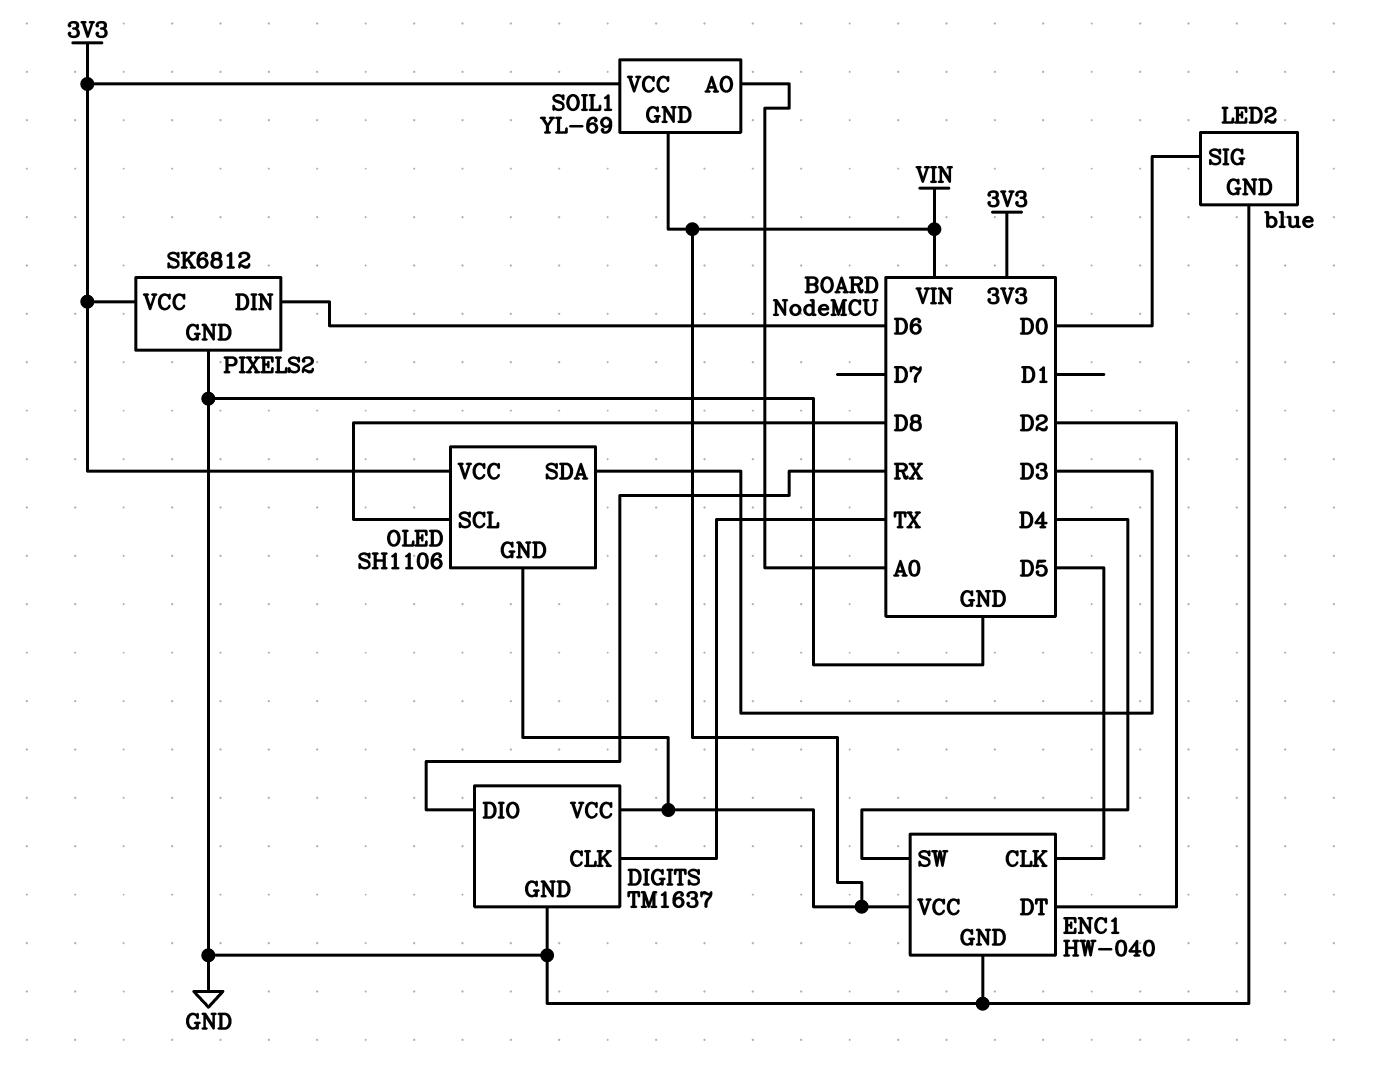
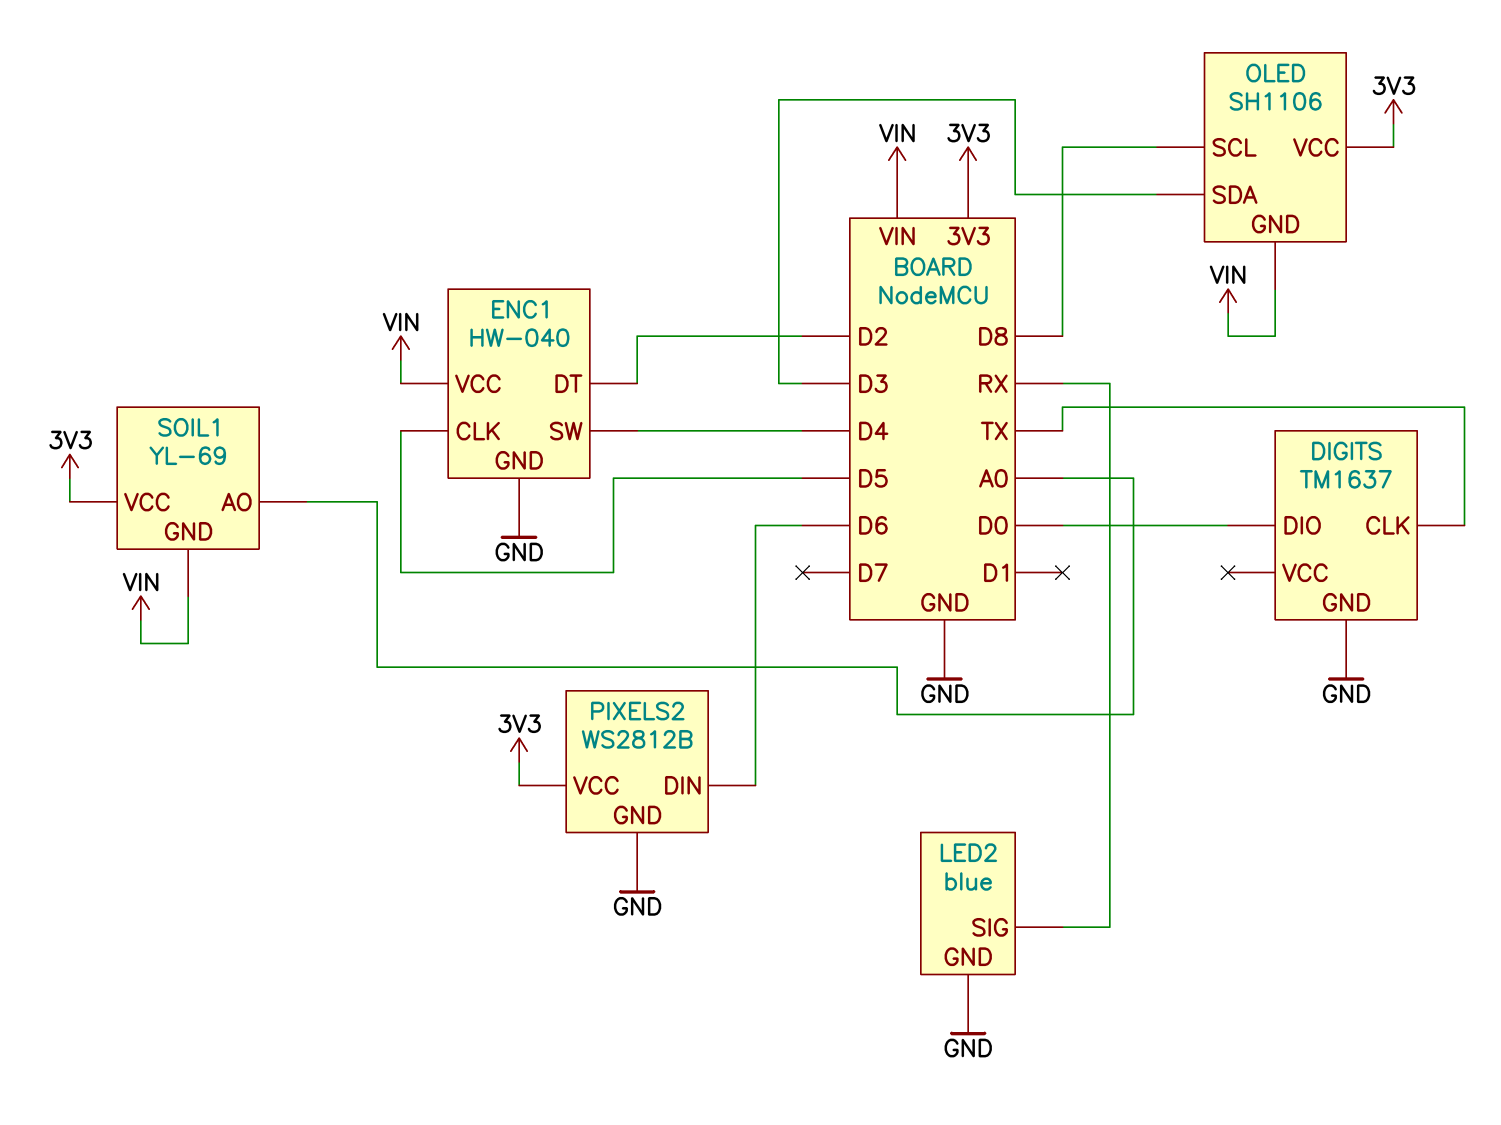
DIGITS pin DIO: RX -> D0
DIGITS pin VCC: VIN -> none
LED2 pin SIG: D0 -> RX
PIXELS2: SK6812 -> WS2812B

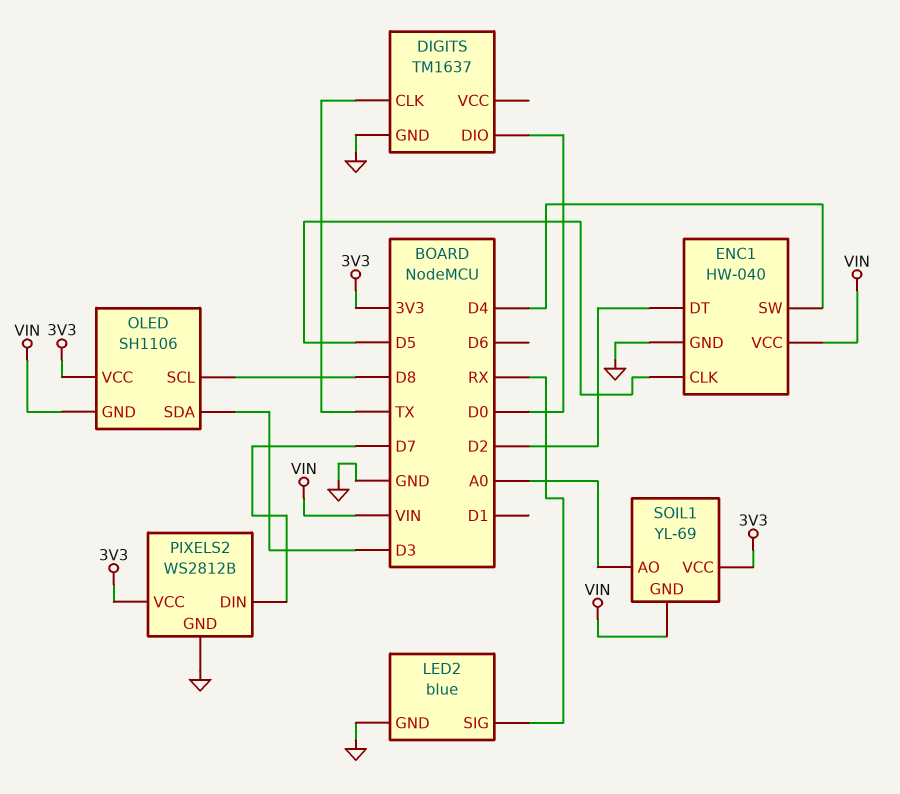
PIXELS2 pin DIN: D6 -> D7

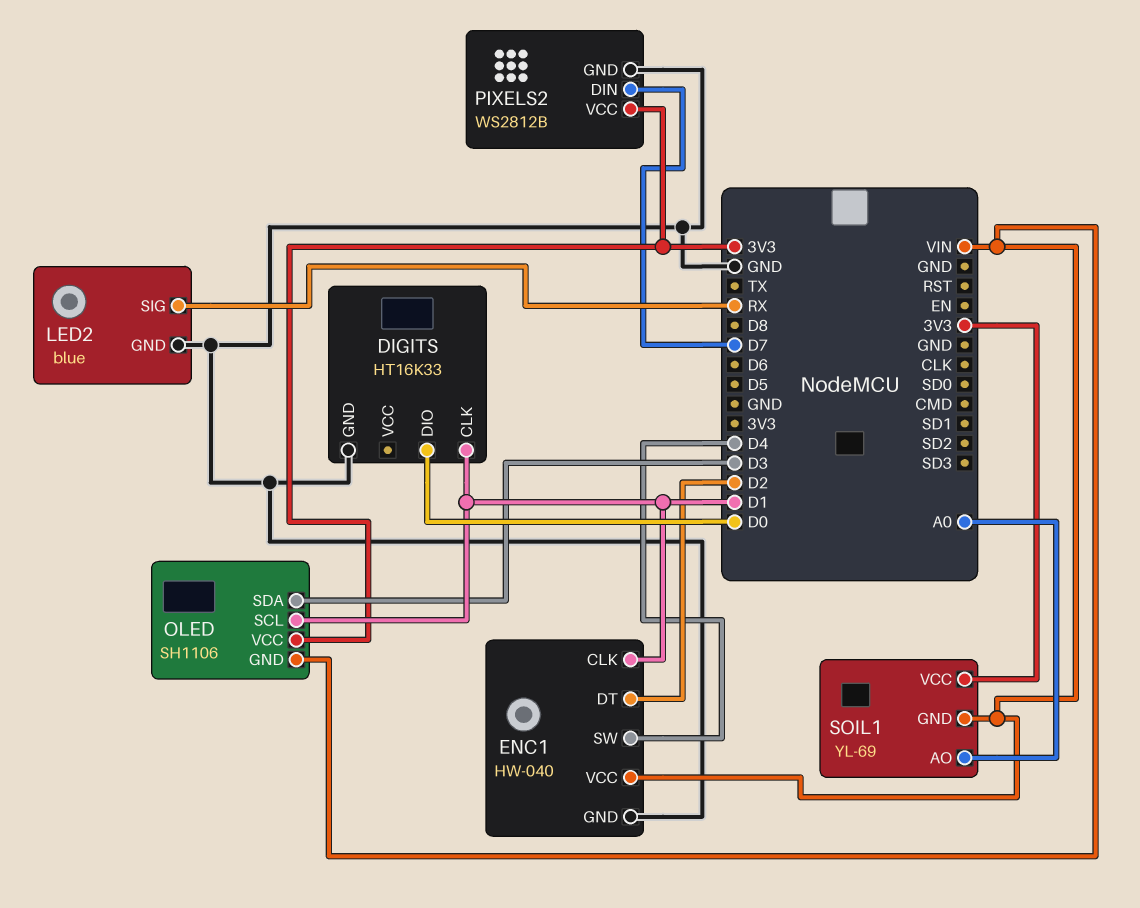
DIGITS: TM1637 -> HT16K33
DIGITS pin CLK: TX -> D1
ENC1 pin CLK: D5 -> D1
OLED pin SCL: D8 -> D1

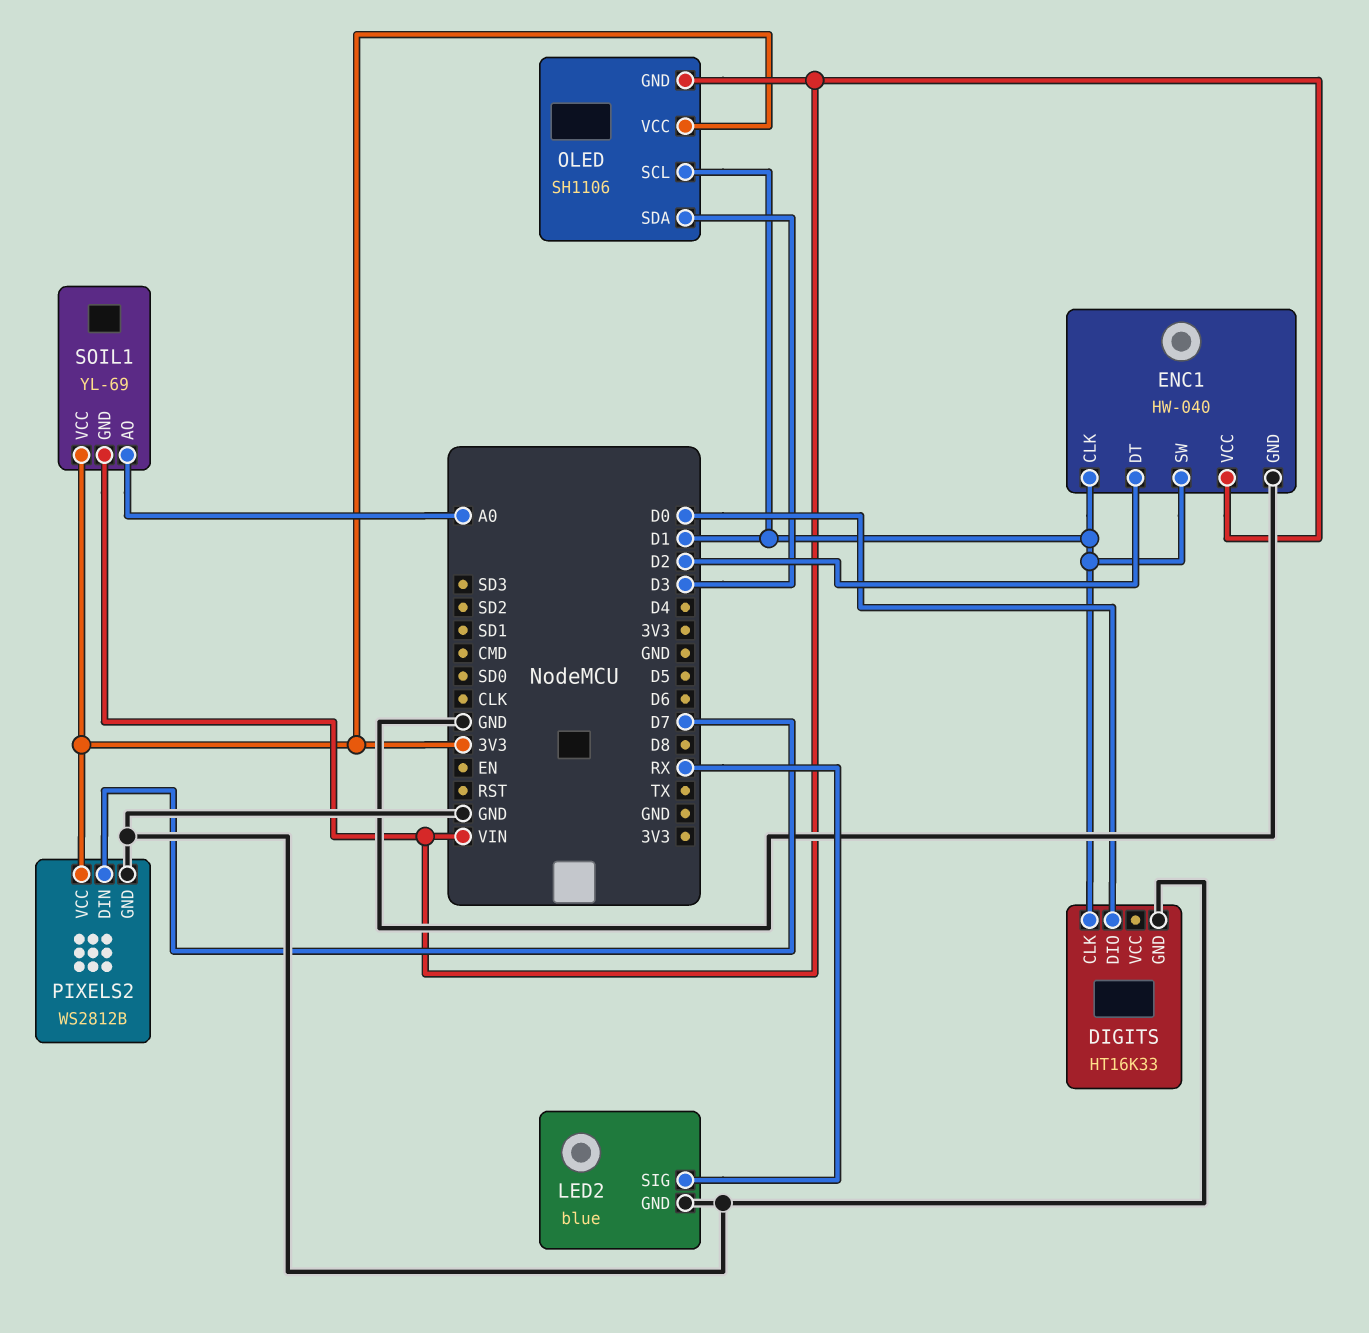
ENC1 pin SW: D4 -> D1

